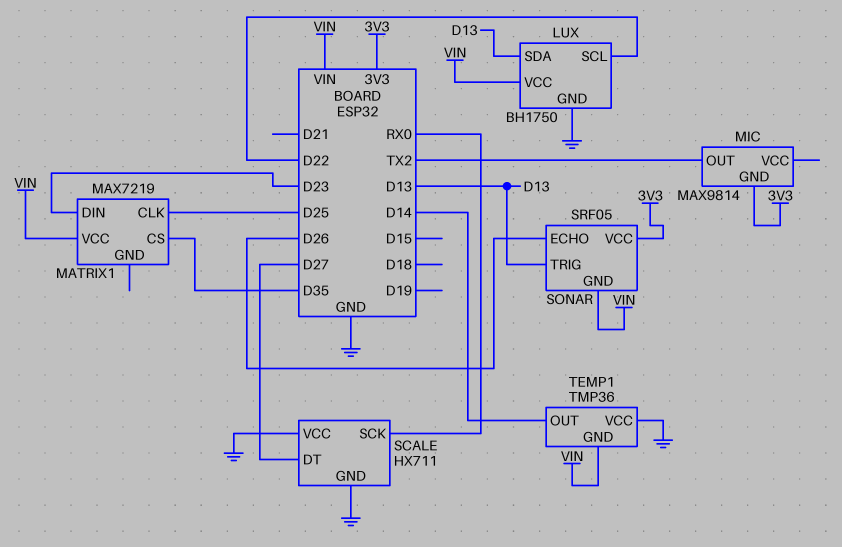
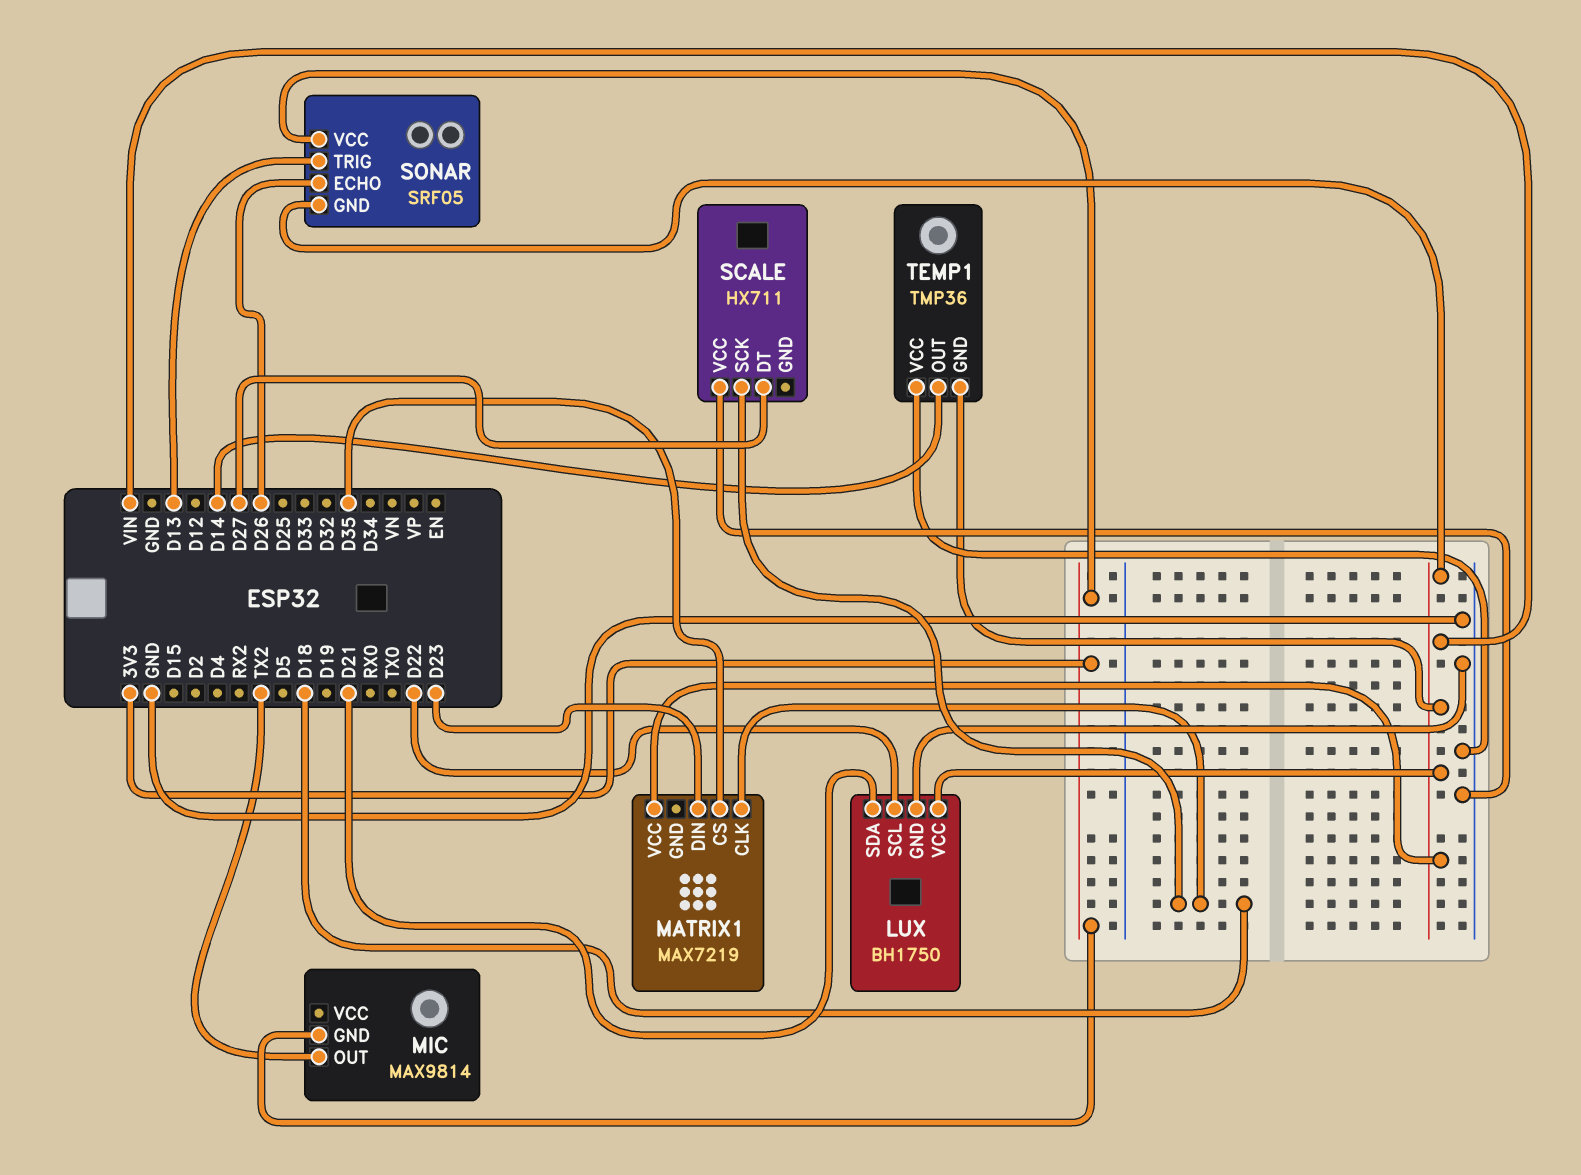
LUX pin SDA: D13 -> D21
MATRIX1 pin CLK: D25 -> D18
SCALE pin GND: GND -> none
SCALE pin SCK: RX0 -> D18

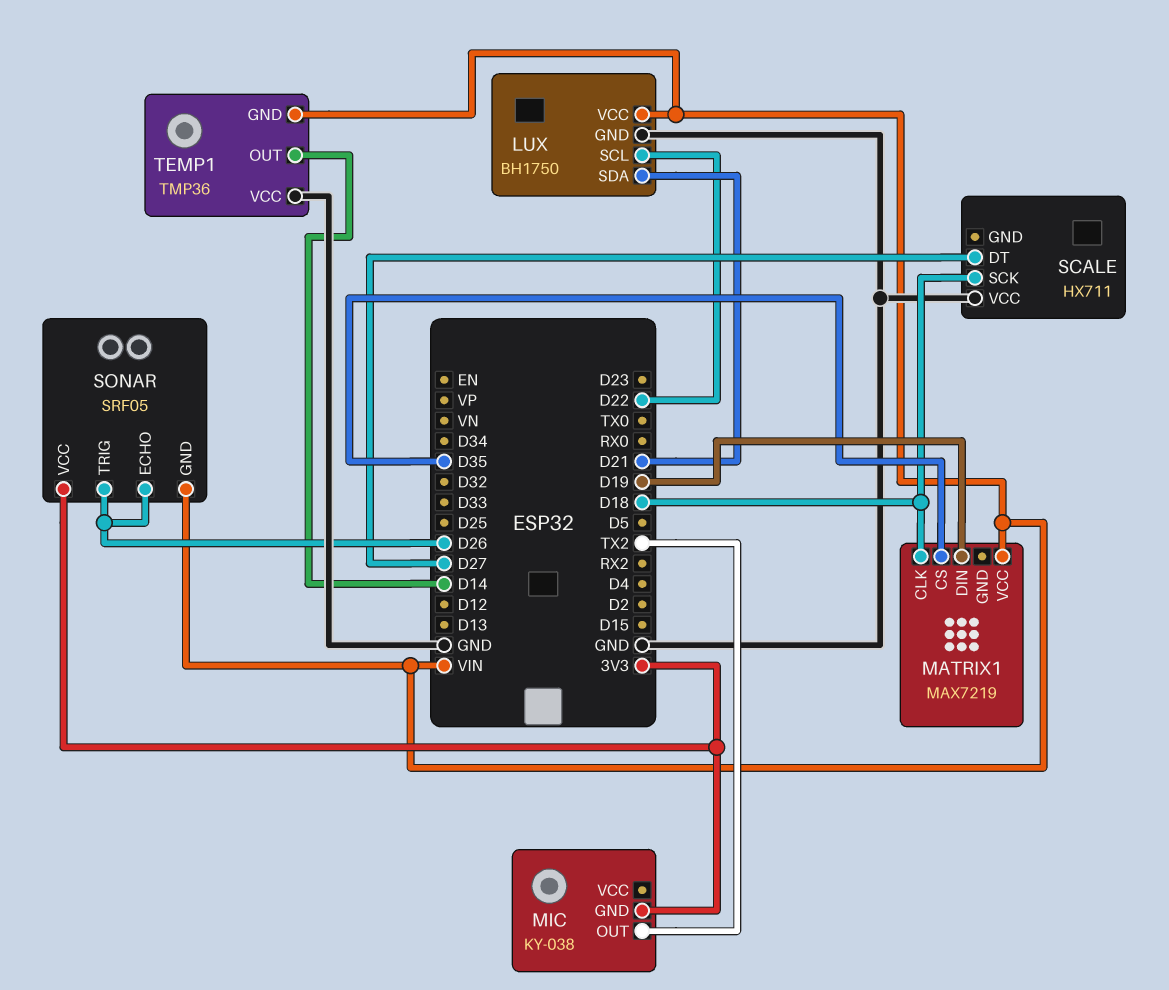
MATRIX1 pin DIN: D23 -> D19
MIC: MAX9814 -> KY-038
SONAR pin TRIG: D13 -> D26

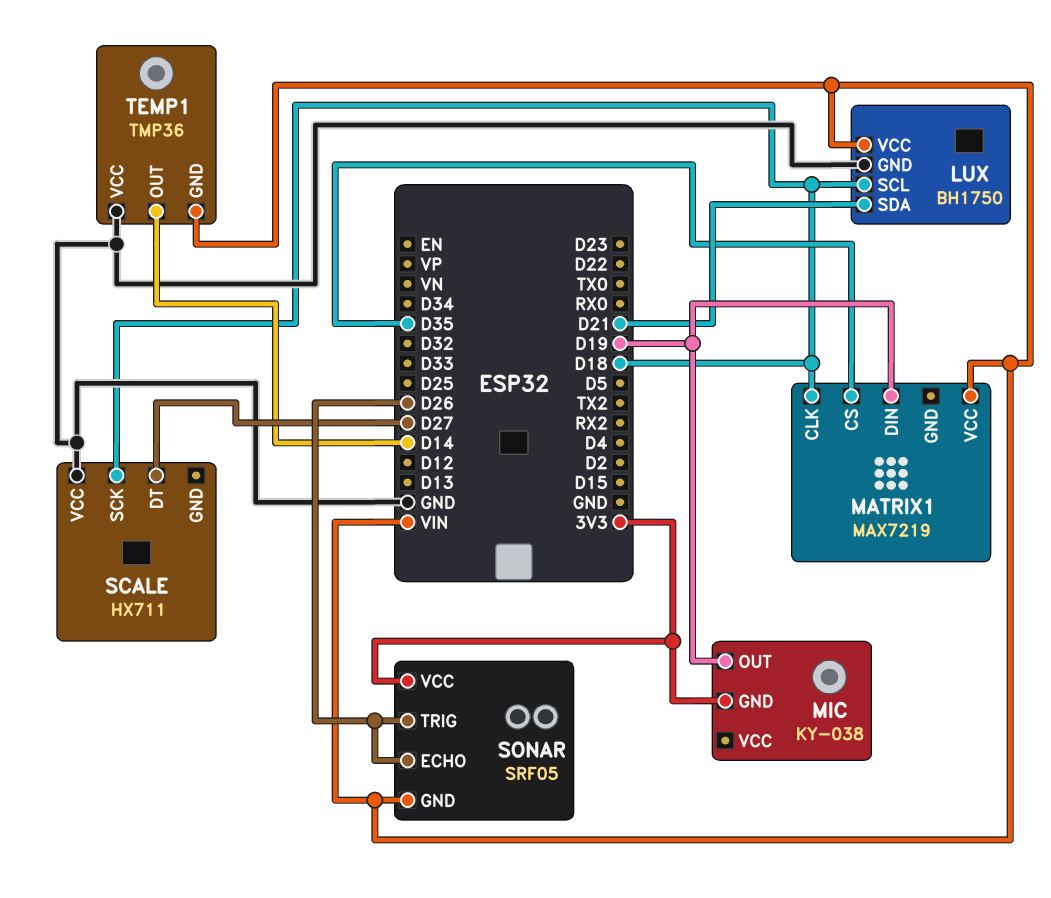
LUX pin SCL: D22 -> D18
MIC pin OUT: TX2 -> D19

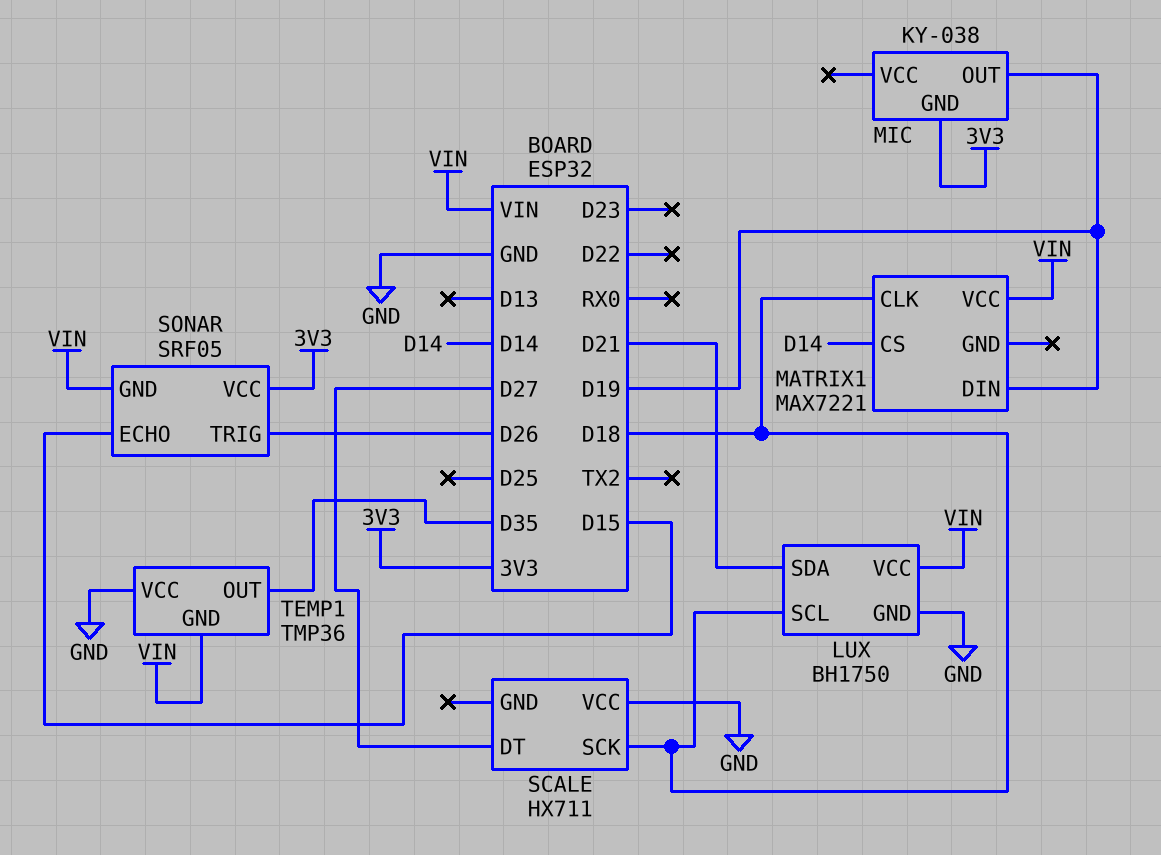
MATRIX1: MAX7219 -> MAX7221
MATRIX1 pin CS: D35 -> D14
SONAR pin ECHO: D26 -> D15
TEMP1 pin OUT: D14 -> D35

